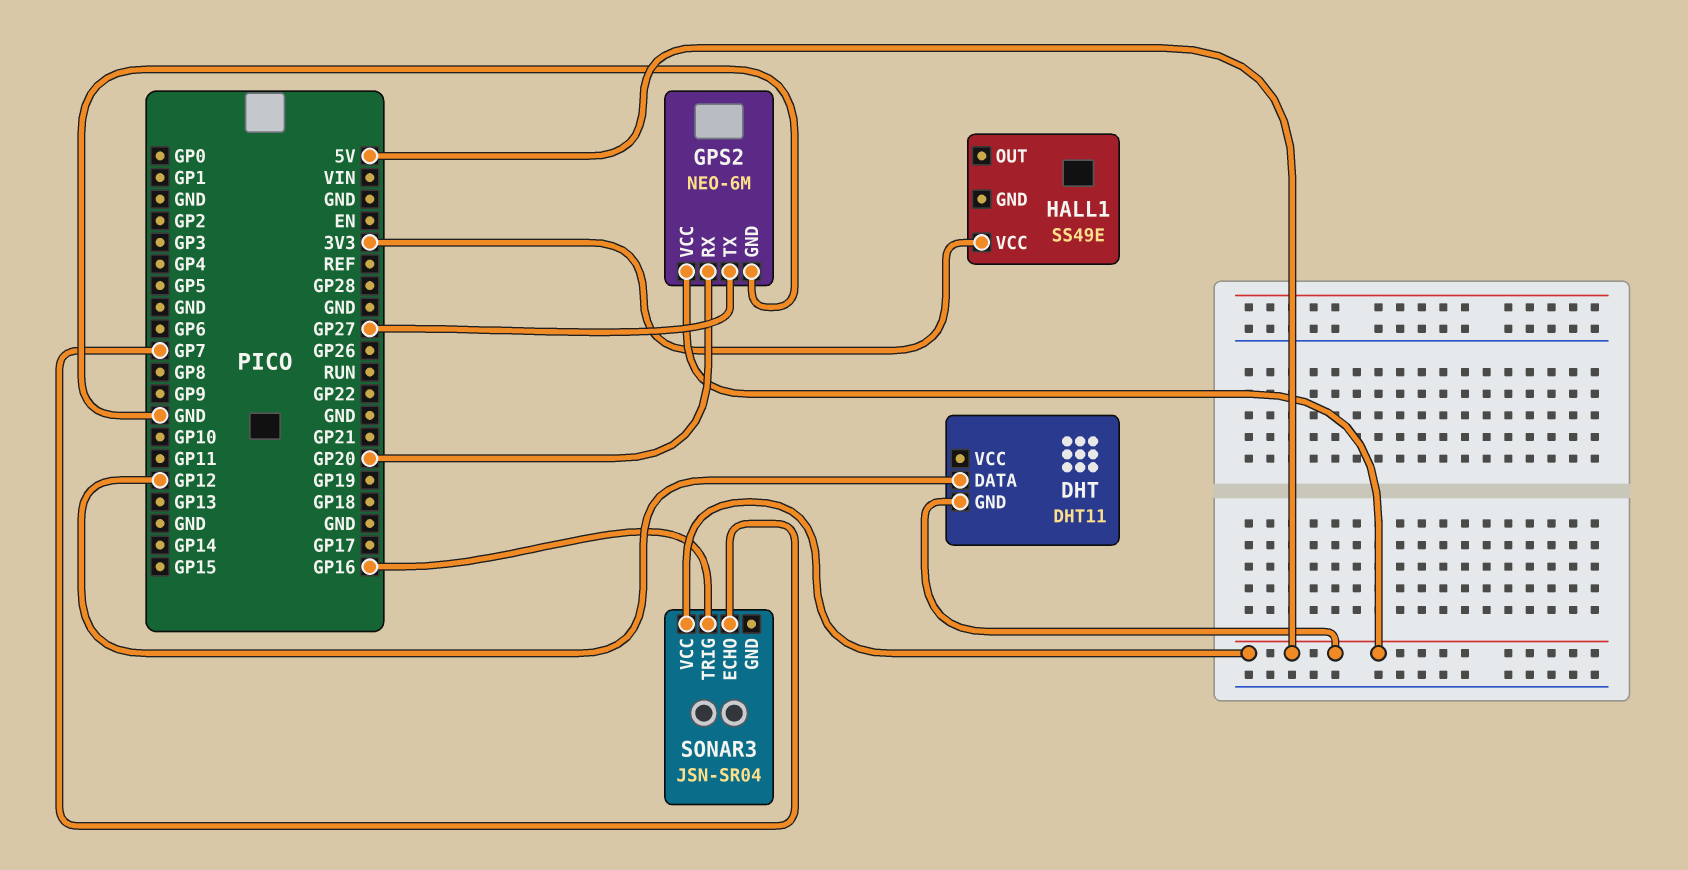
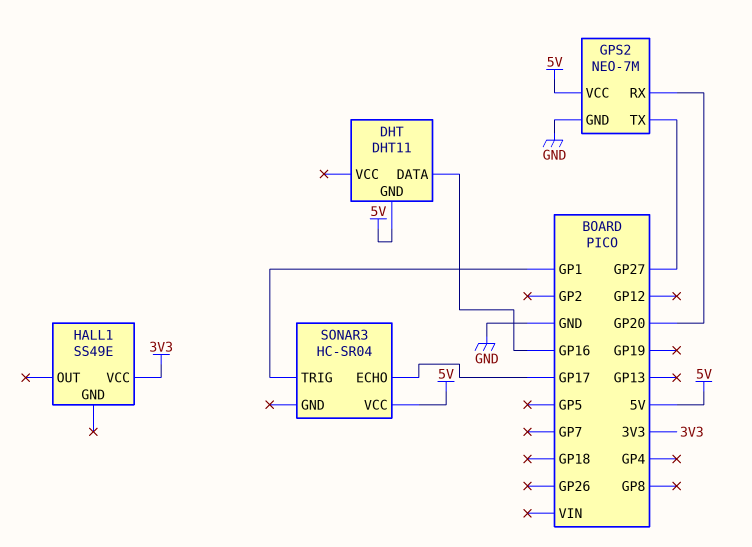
DHT pin DATA: GP12 -> GP16
GPS2: NEO-6M -> NEO-7M
SONAR3: JSN-SR04 -> HC-SR04
SONAR3 pin ECHO: GP7 -> GP17
SONAR3 pin TRIG: GP16 -> GP1

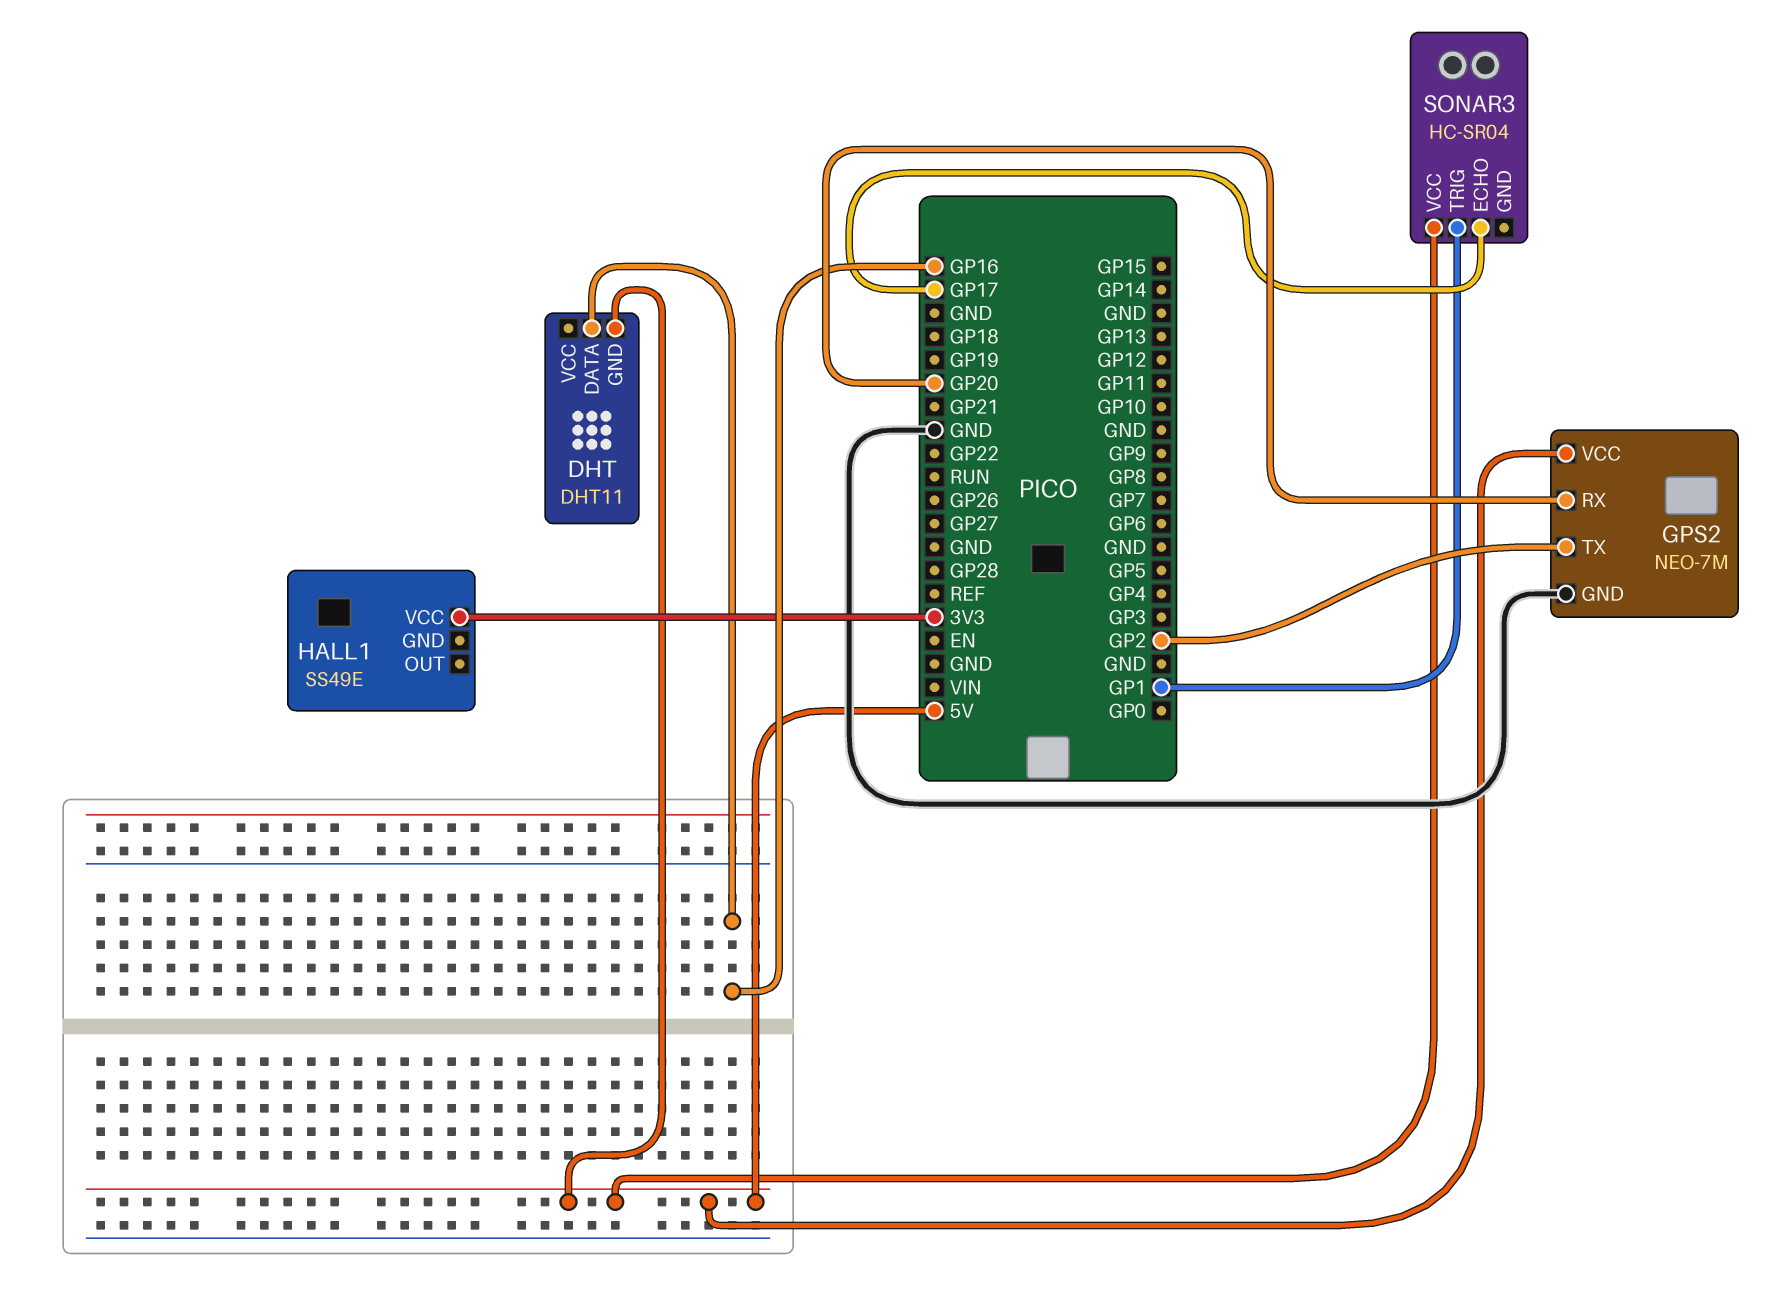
GPS2 pin TX: GP27 -> GP2

